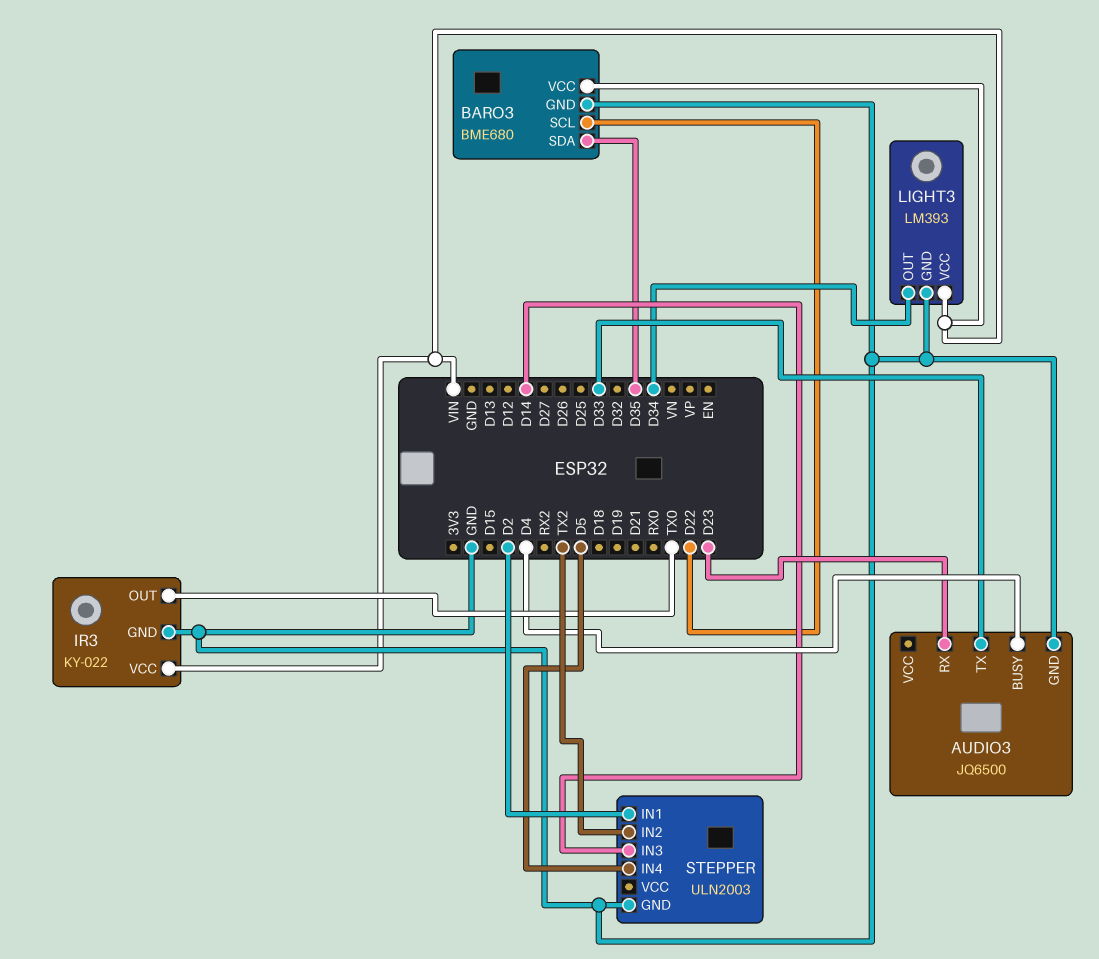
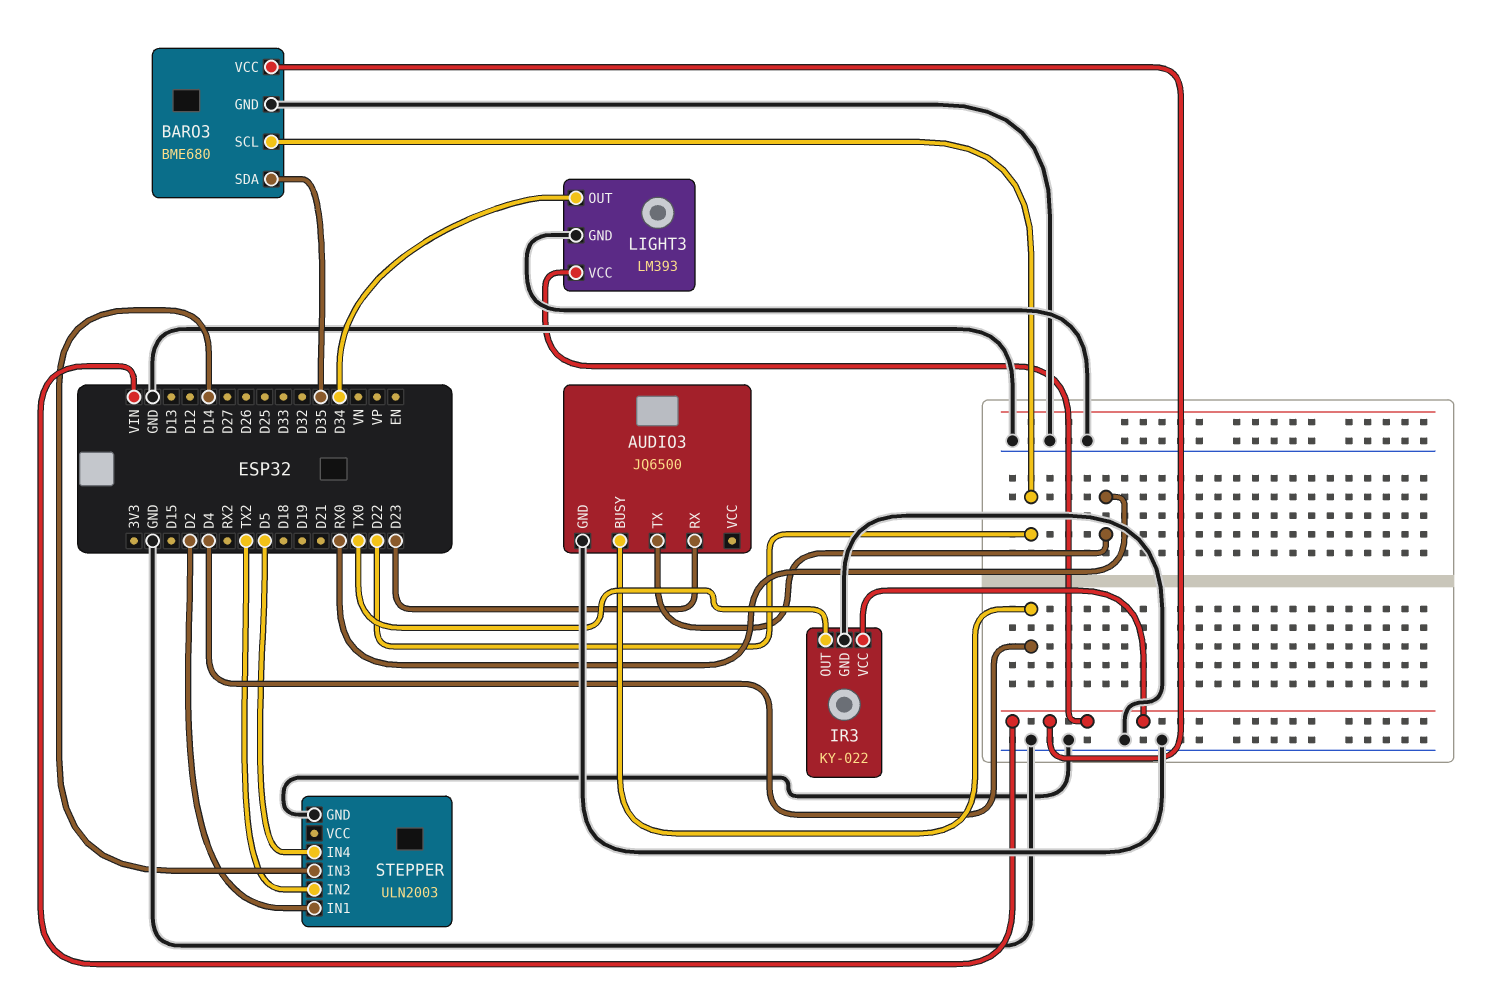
AUDIO3 pin TX: D33 -> RX0

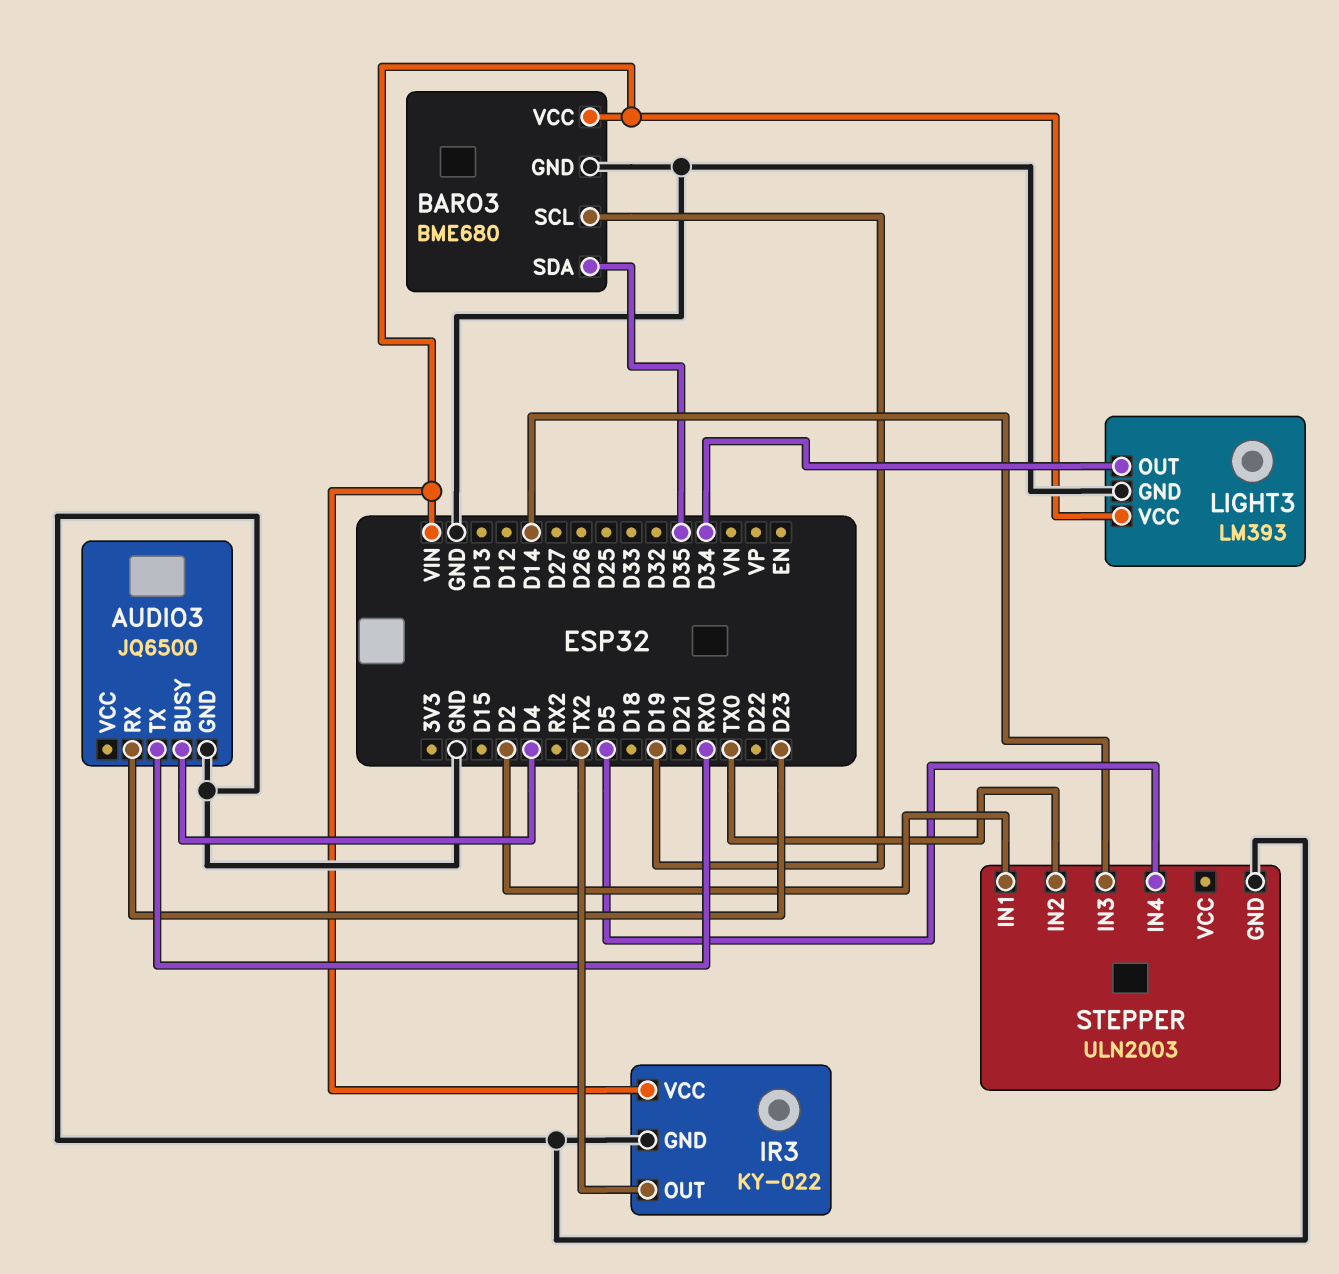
BARO3 pin SCL: D22 -> D19
IR3 pin OUT: TX0 -> TX2
STEPPER pin IN2: TX2 -> TX0

